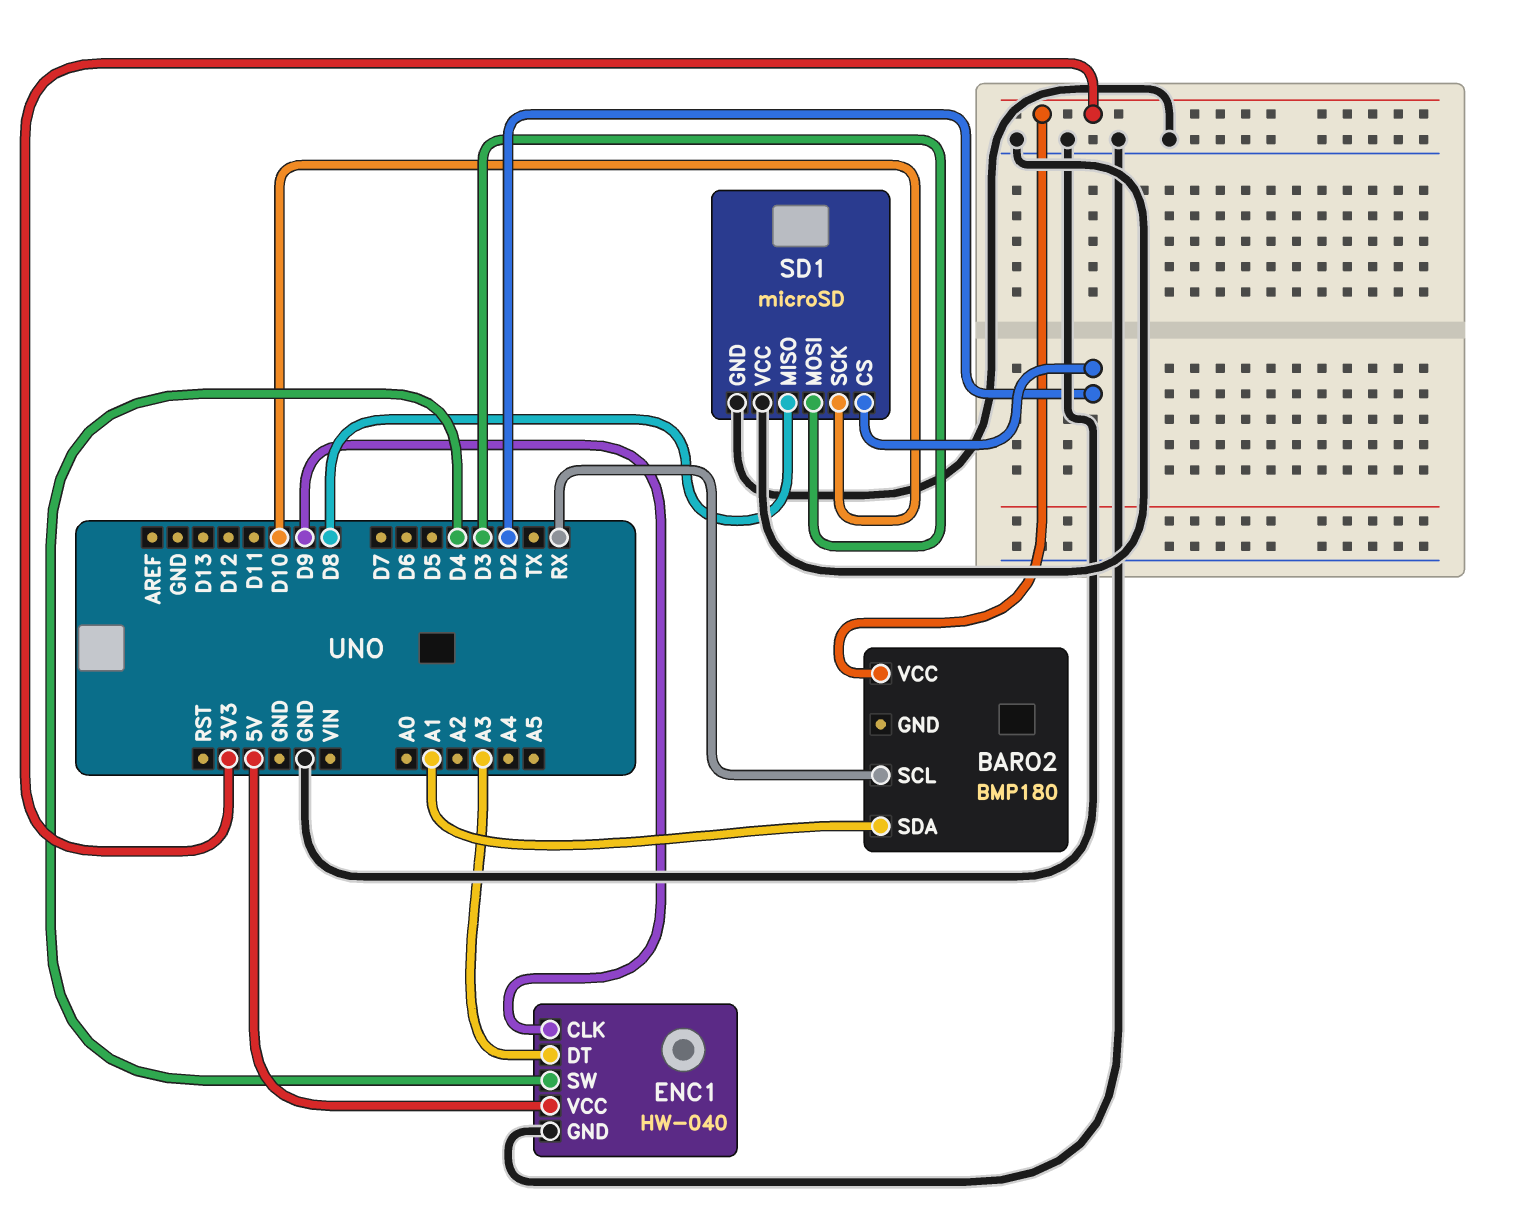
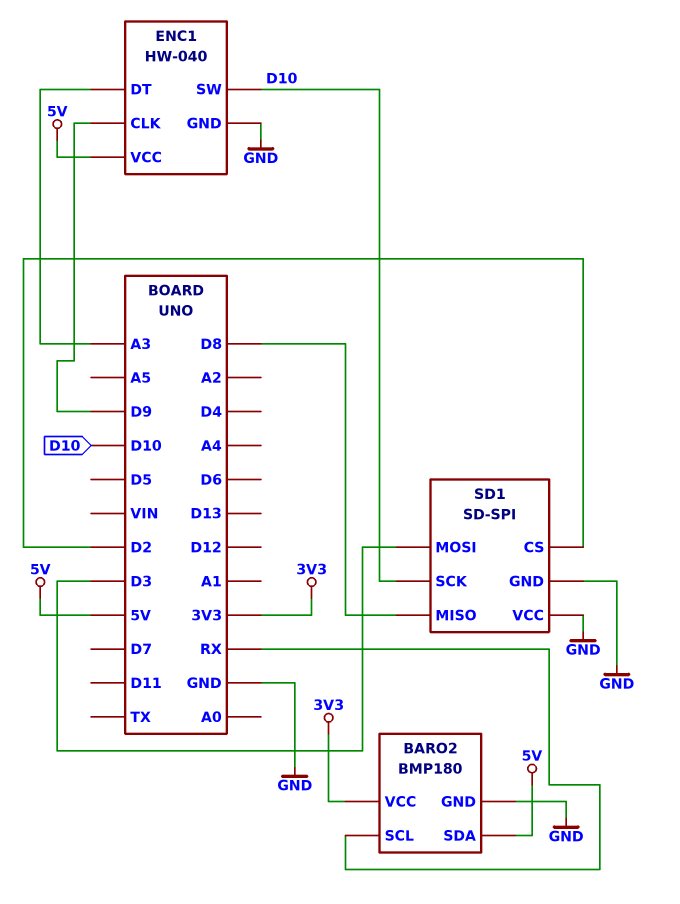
BARO2 pin GND: none -> GND
BARO2 pin SDA: A1 -> 5V
ENC1 pin SW: D4 -> D10
SD1: microSD -> SD-SPI

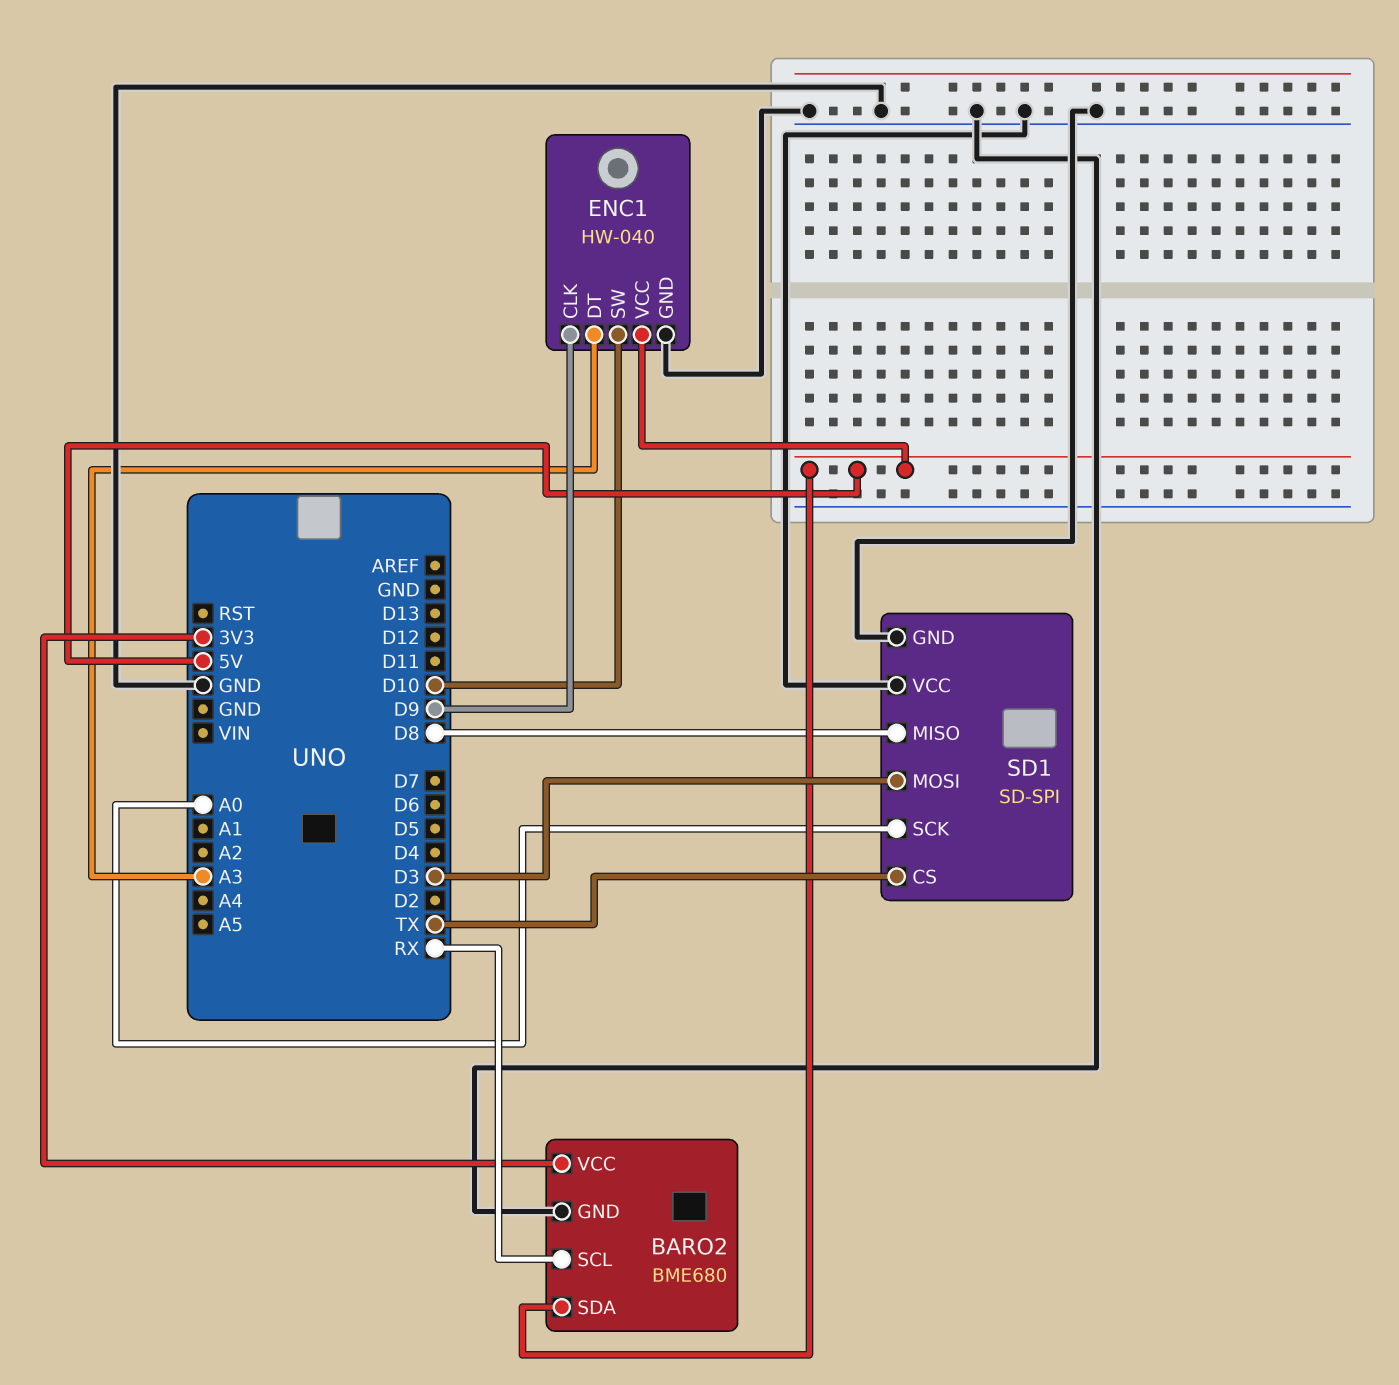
BARO2: BMP180 -> BME680
SD1 pin CS: D2 -> TX
SD1 pin SCK: D10 -> A0

